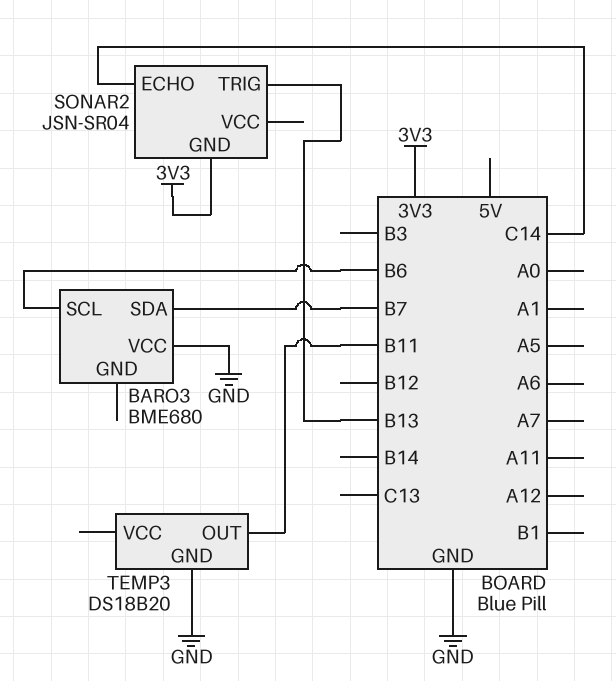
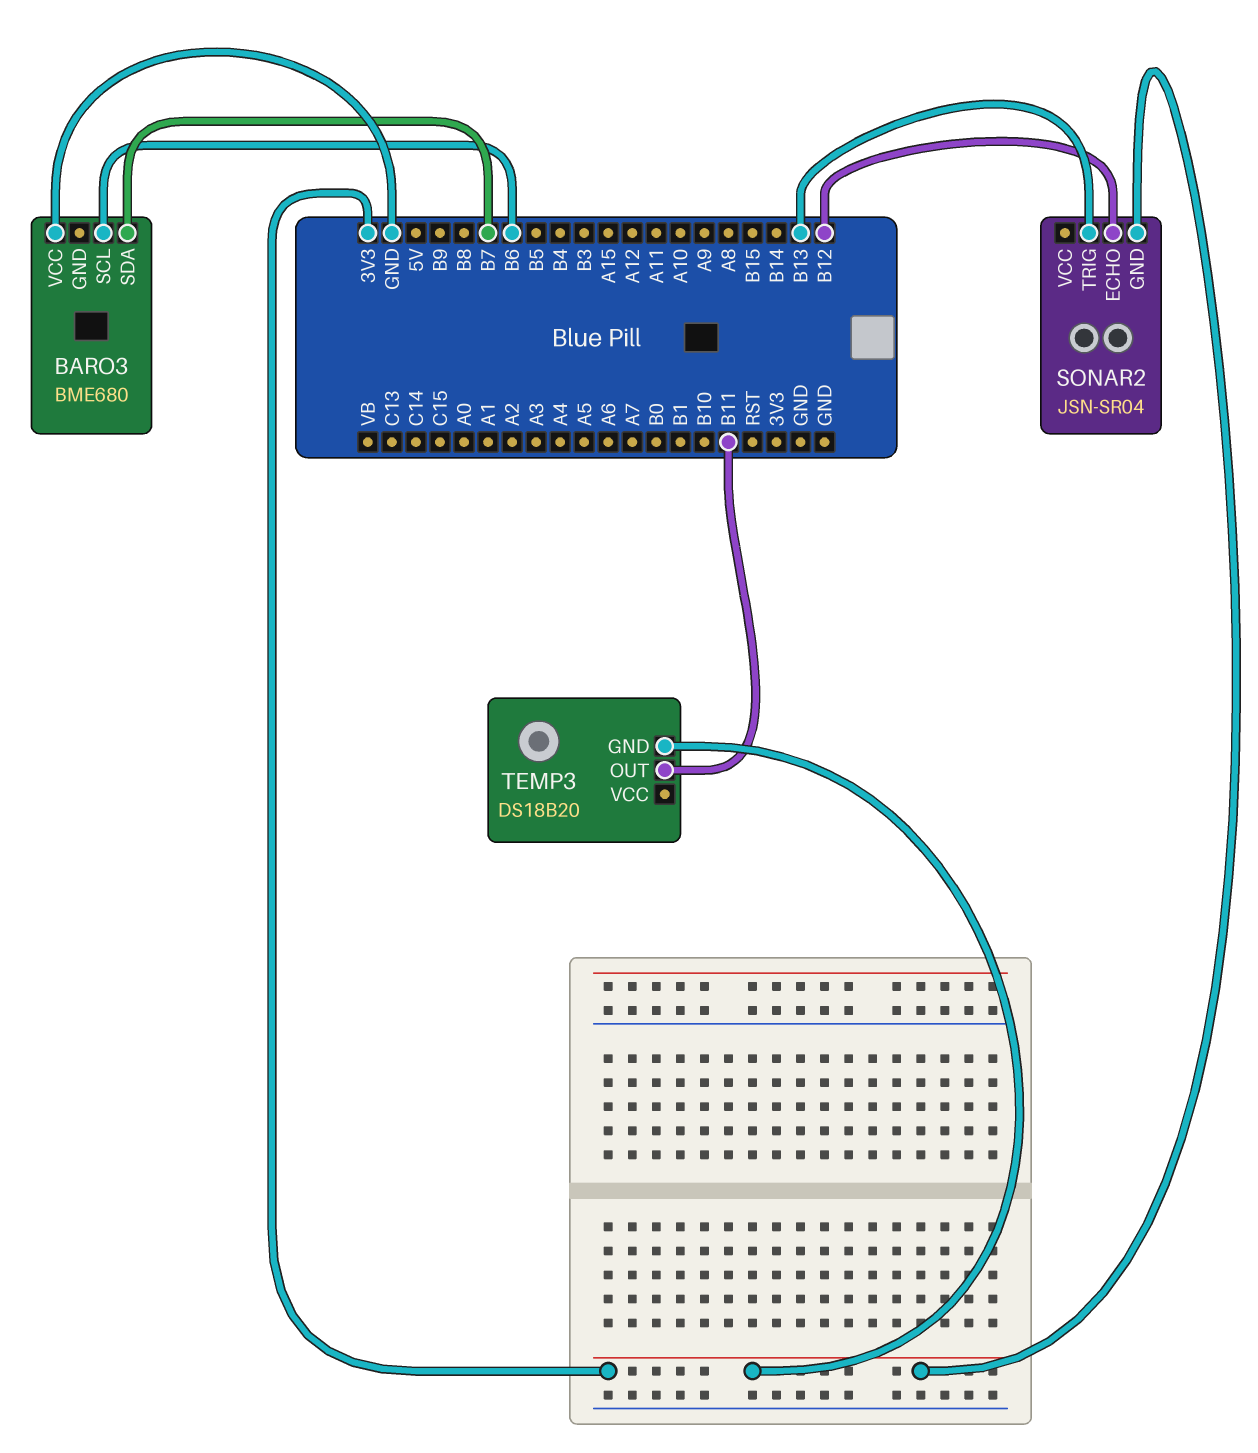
SONAR2 pin ECHO: C14 -> B12
TEMP3 pin GND: GND -> 3V3

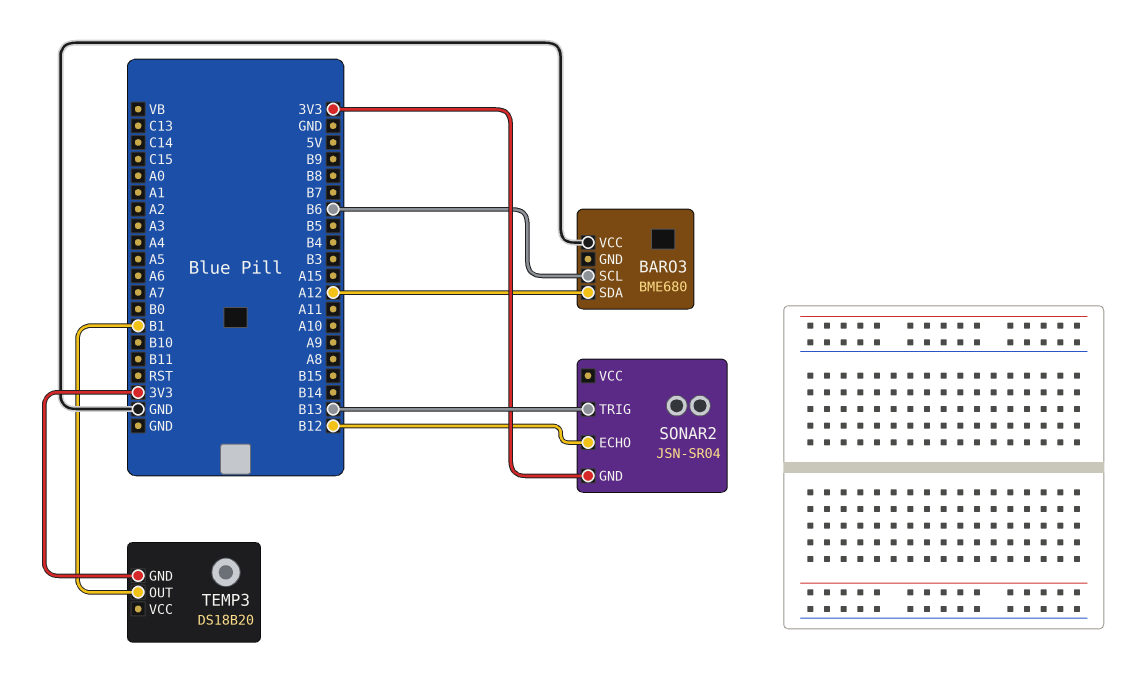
BARO3 pin SDA: B7 -> A12
TEMP3 pin OUT: B11 -> B1

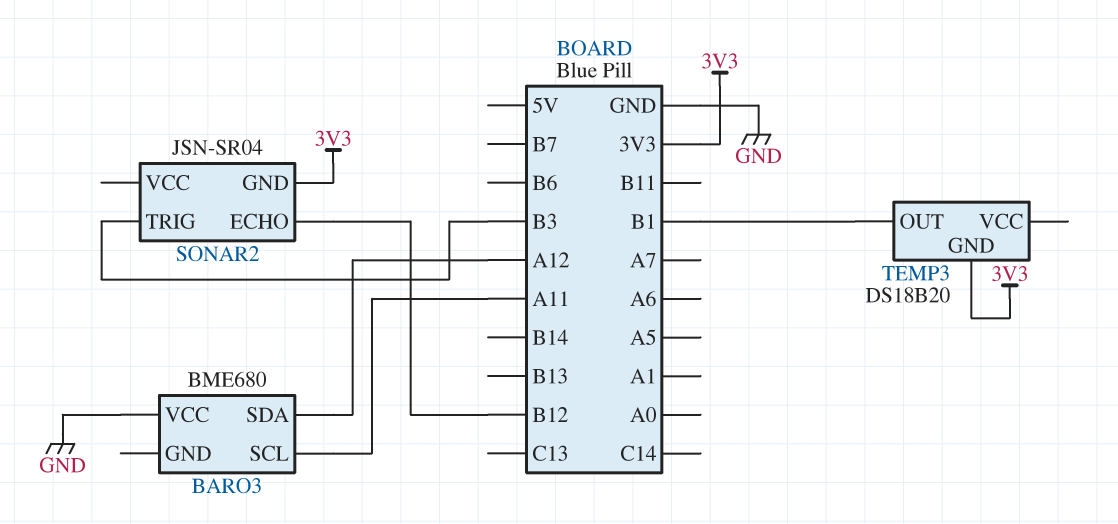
BARO3 pin SCL: B6 -> A11
SONAR2 pin TRIG: B13 -> B3

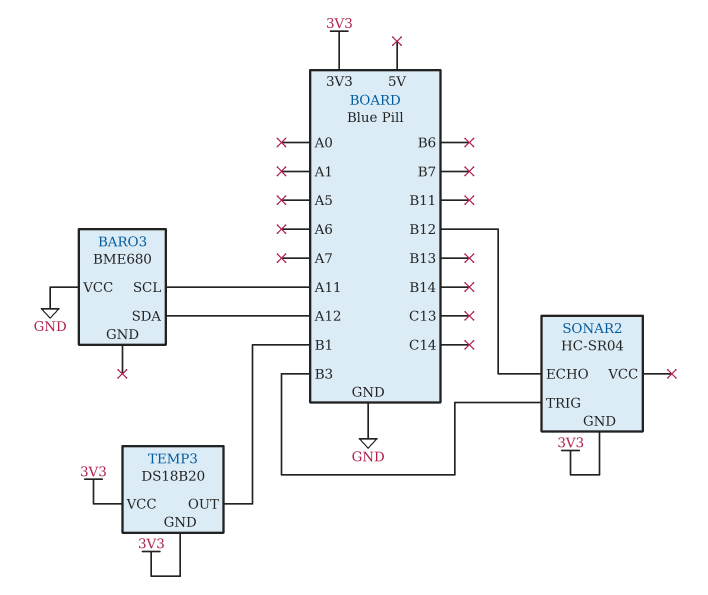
SONAR2: JSN-SR04 -> HC-SR04
TEMP3 pin VCC: none -> 3V3

